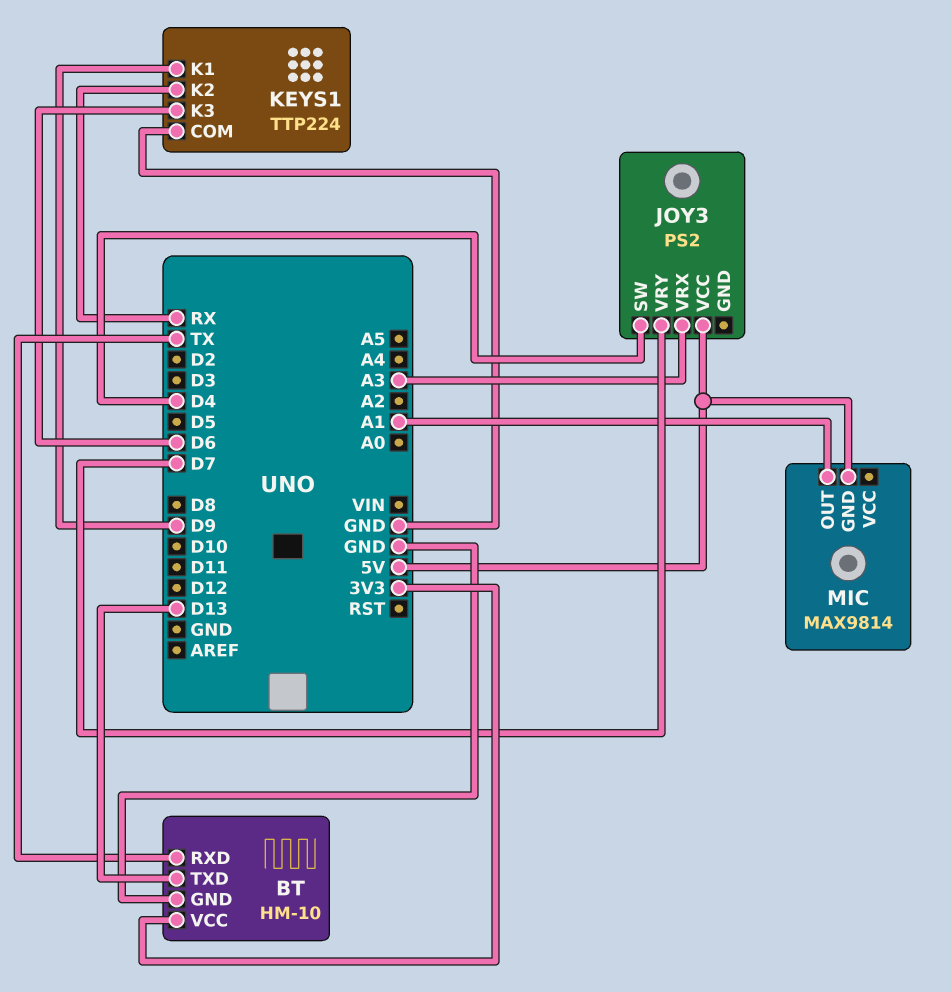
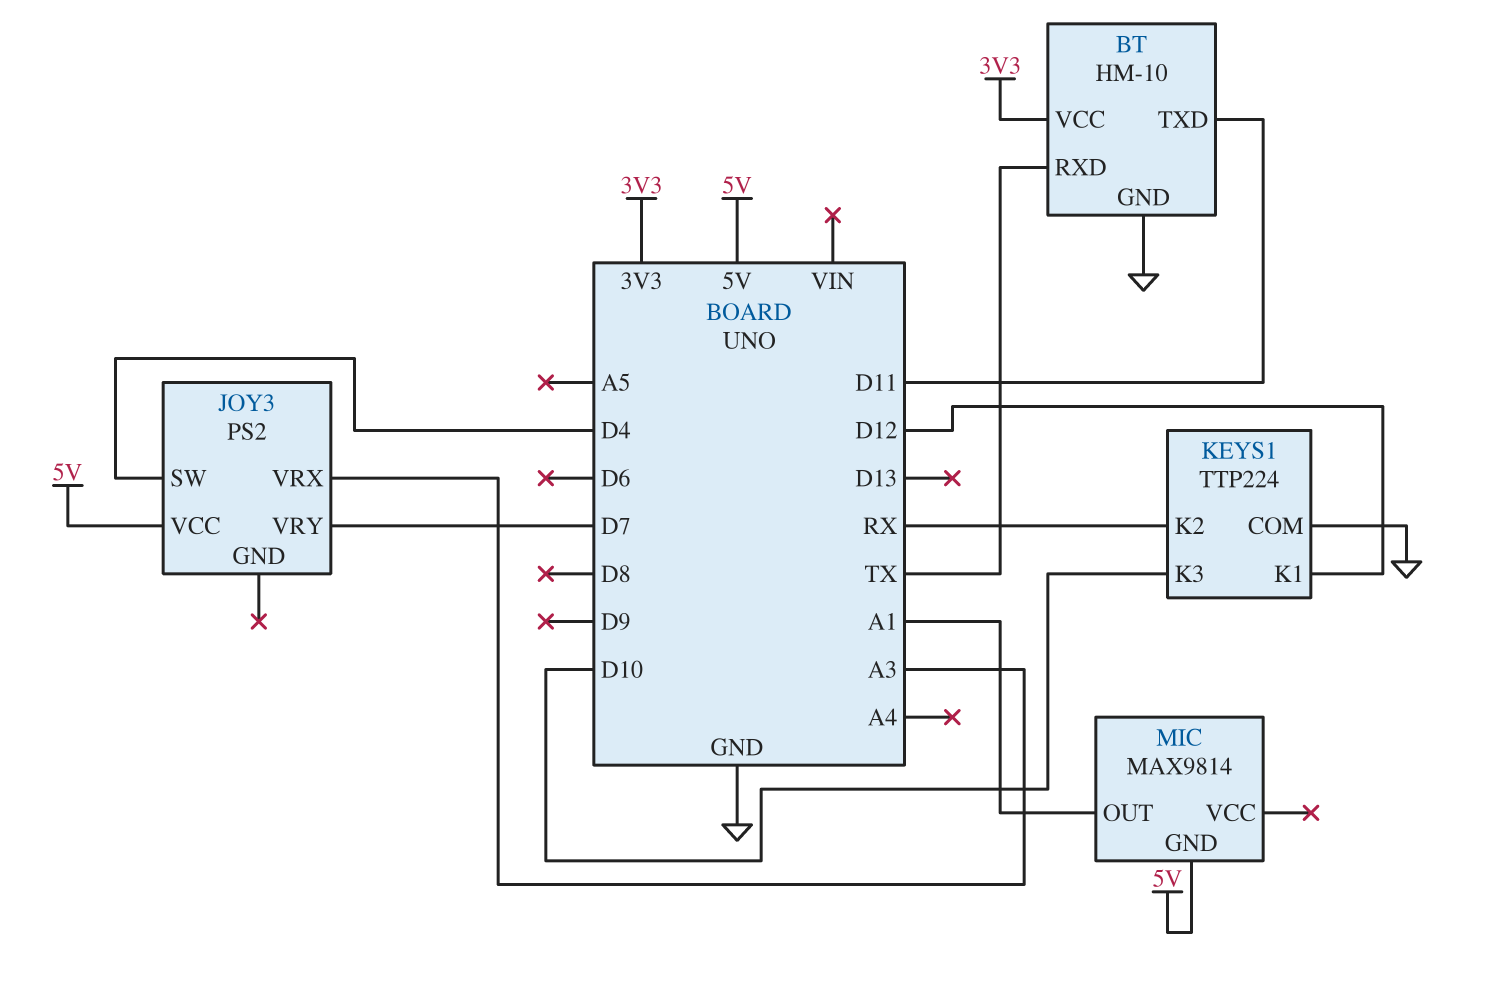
BT pin TXD: D13 -> D11
KEYS1 pin K1: D9 -> D12
KEYS1 pin K3: D6 -> D10

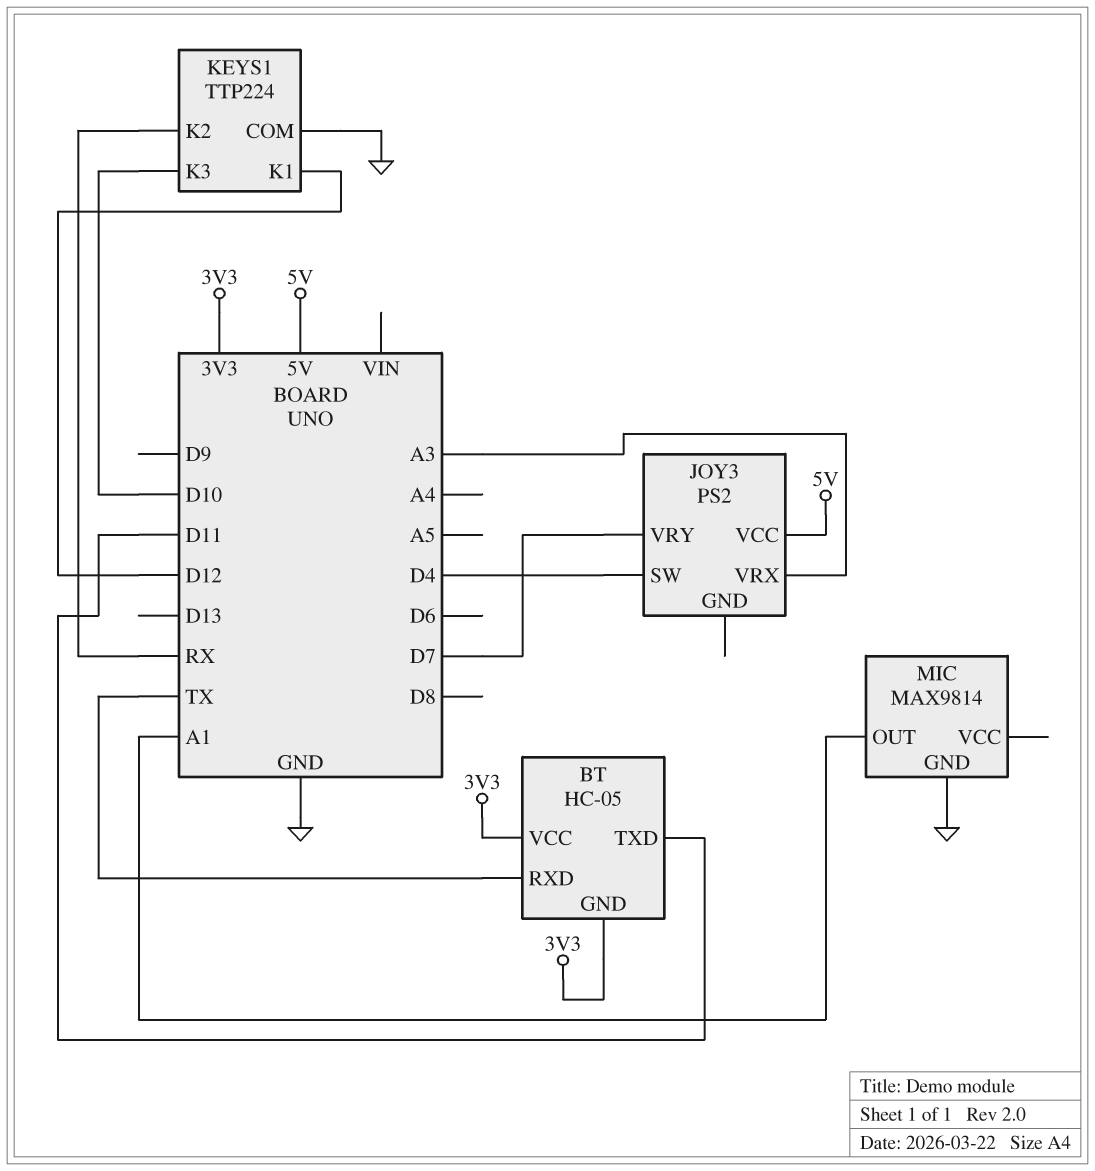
BT: HM-10 -> HC-05
BT pin GND: GND -> 3V3
MIC pin GND: 5V -> GND

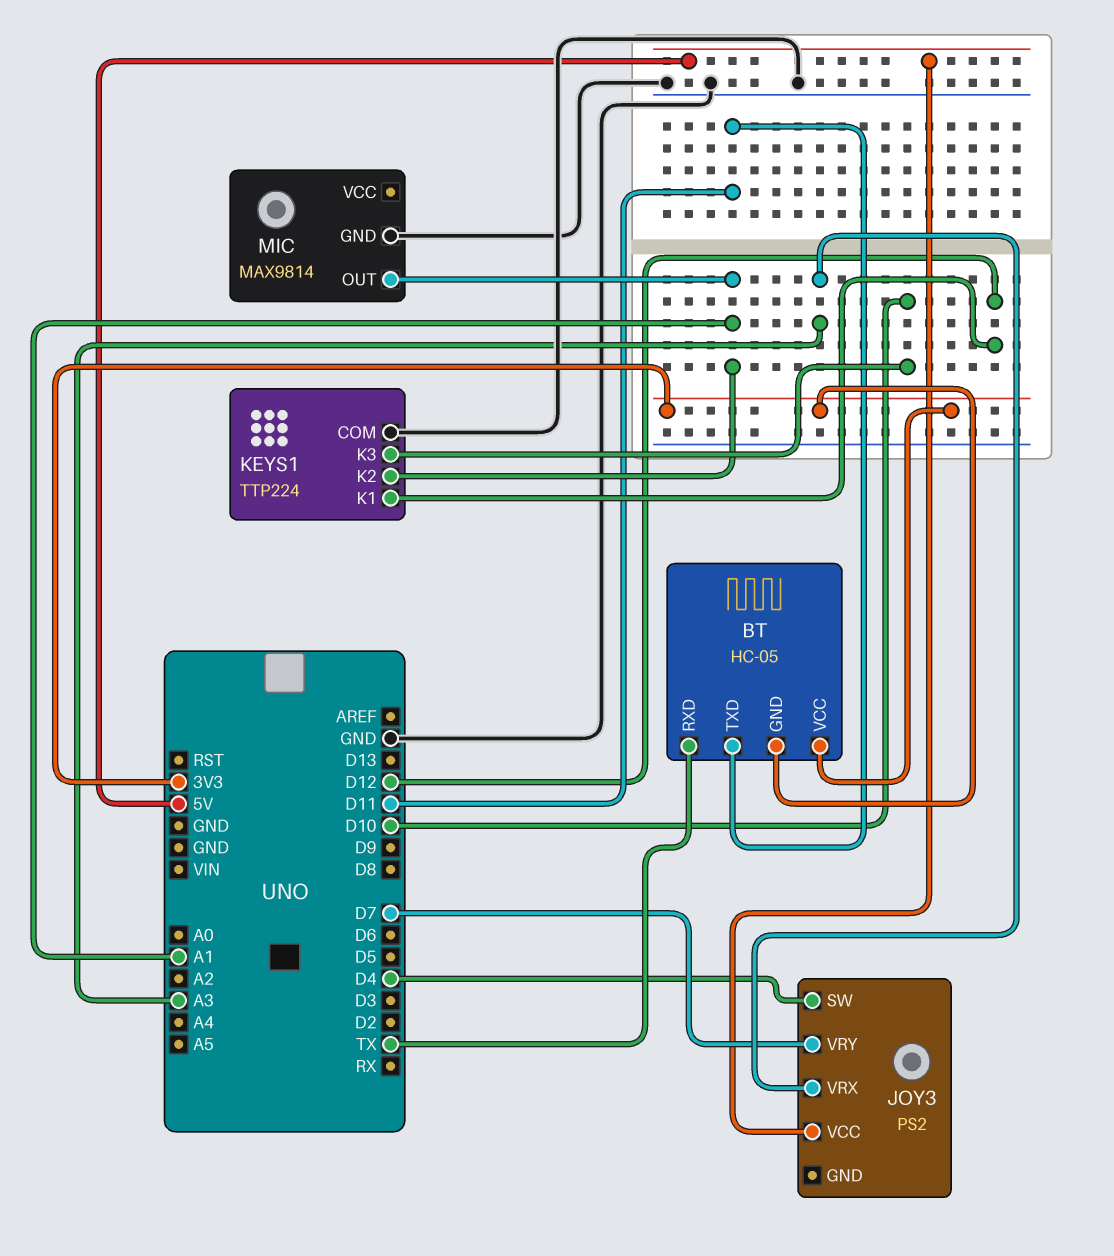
KEYS1 pin K2: RX -> A1

